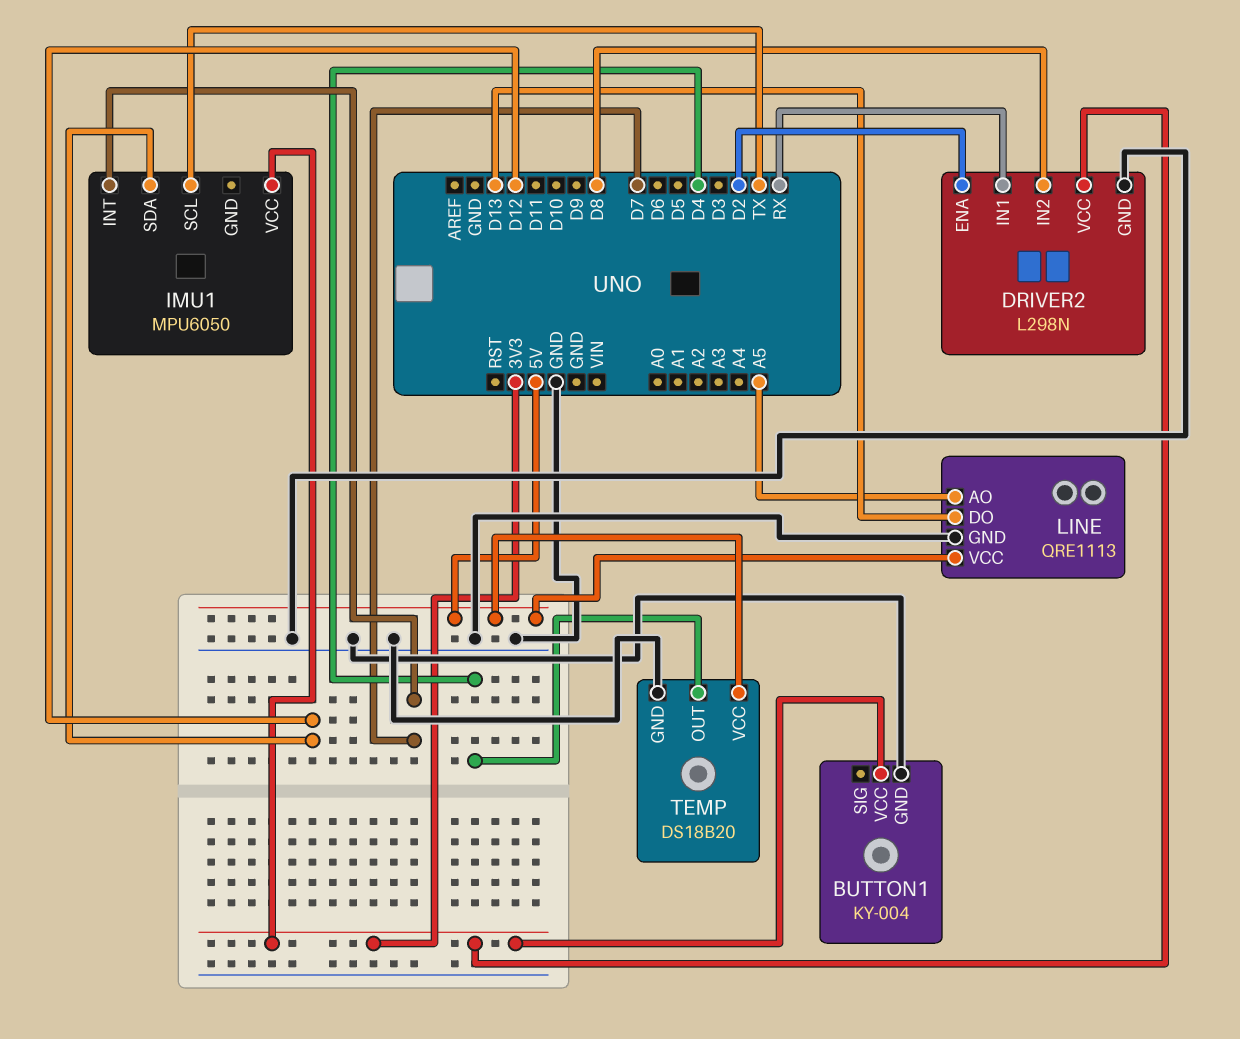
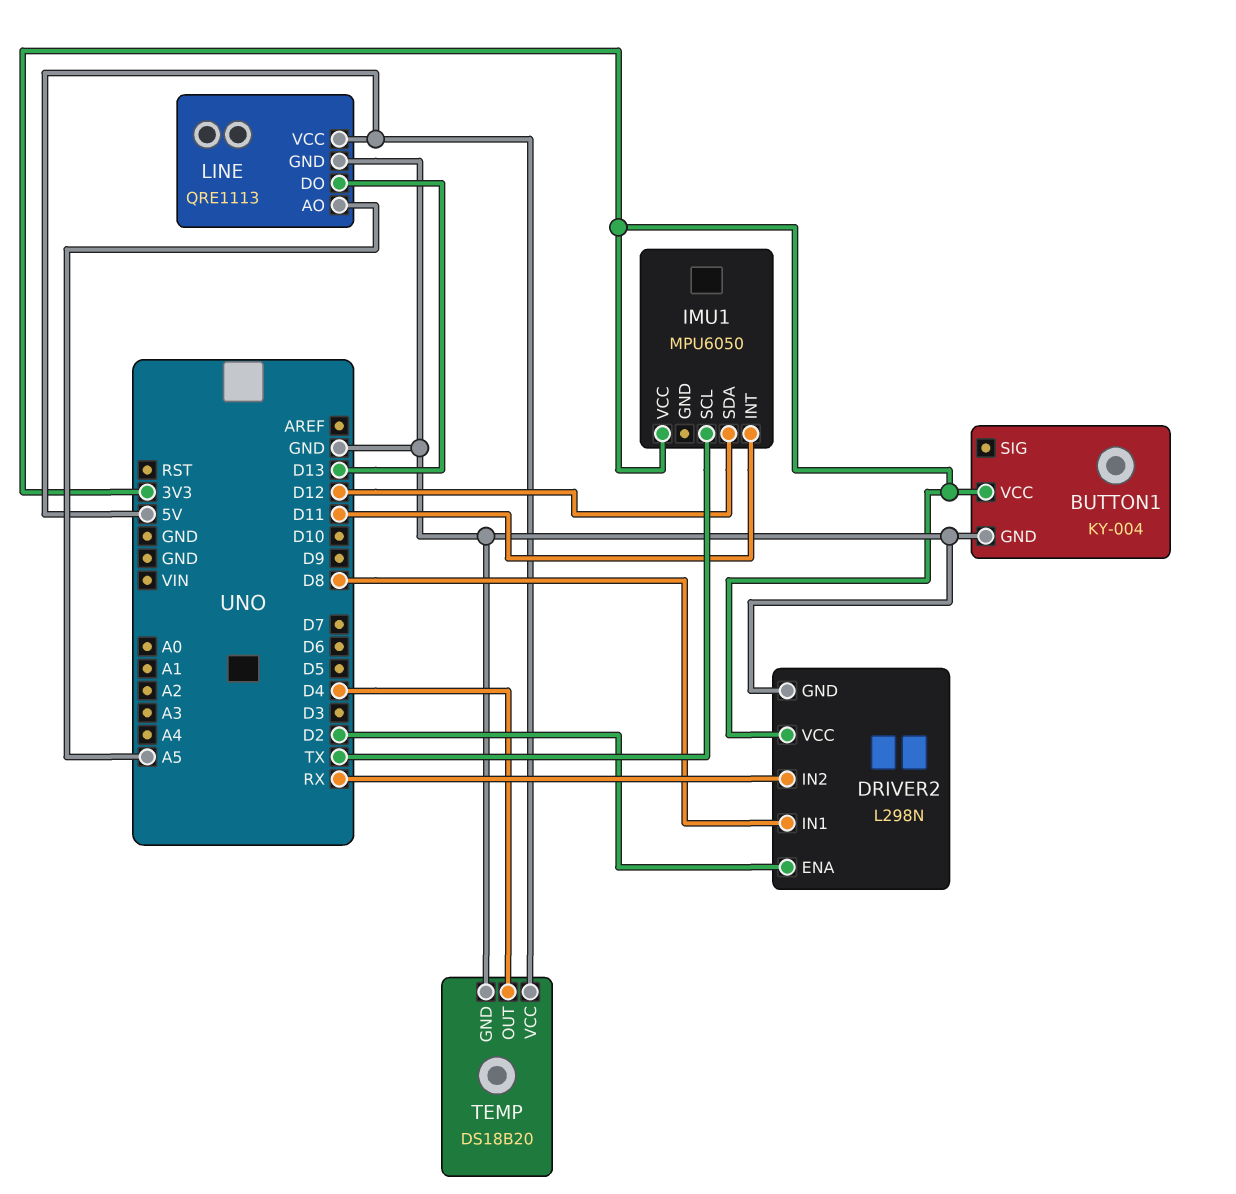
DRIVER2 pin IN1: RX -> D8
DRIVER2 pin IN2: D8 -> RX
IMU1 pin INT: D7 -> D11

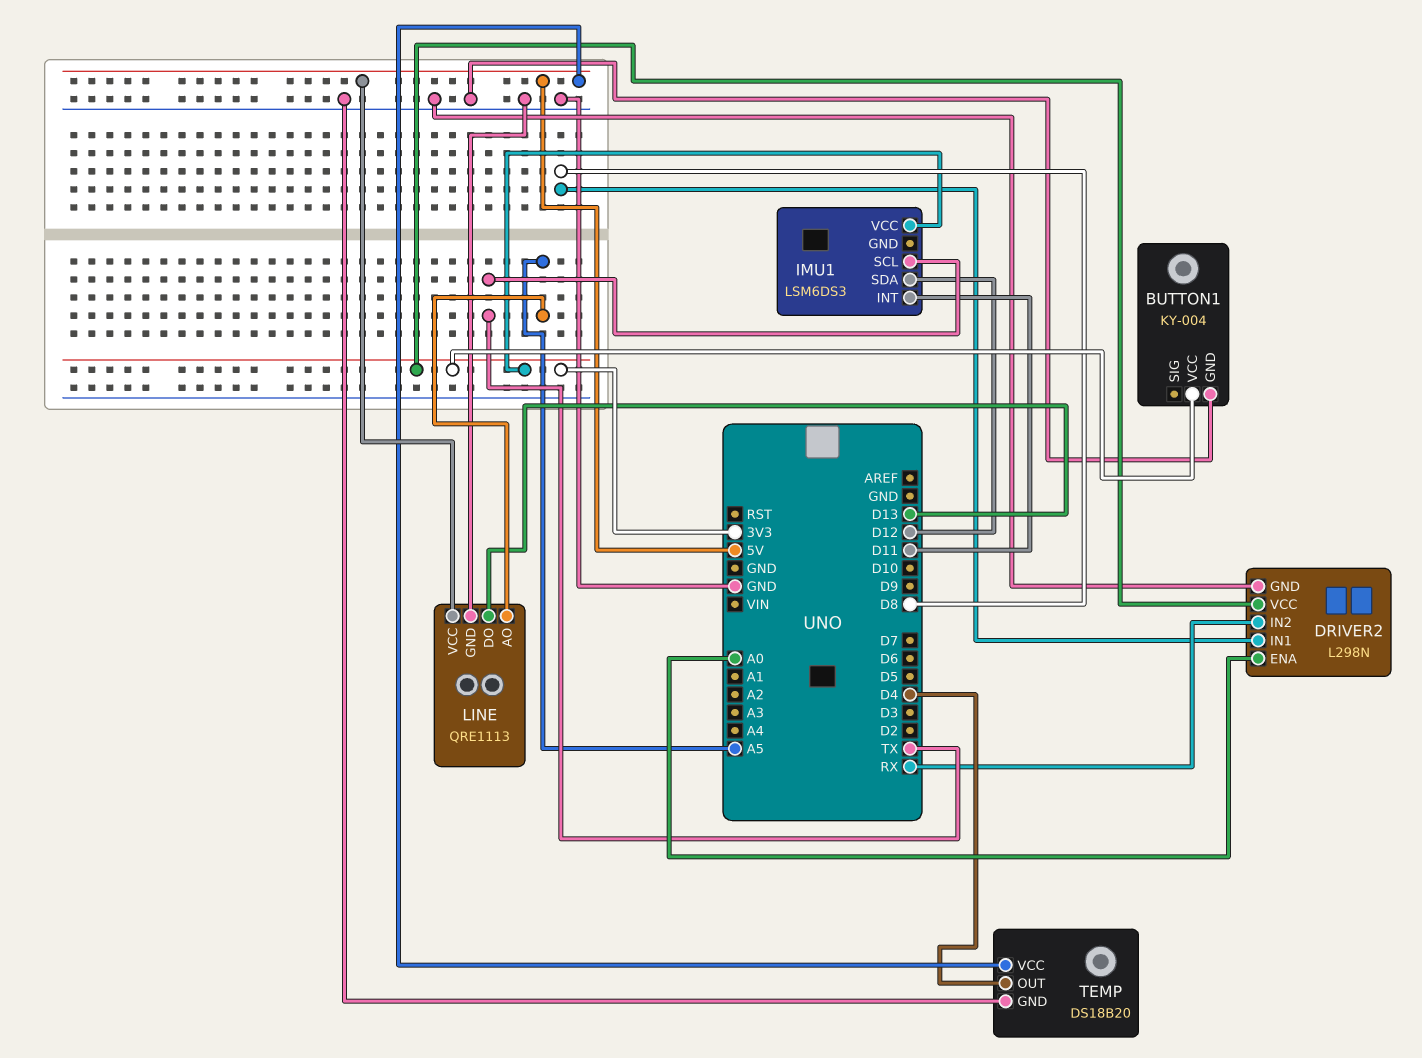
DRIVER2 pin ENA: D2 -> A0
IMU1: MPU6050 -> LSM6DS3

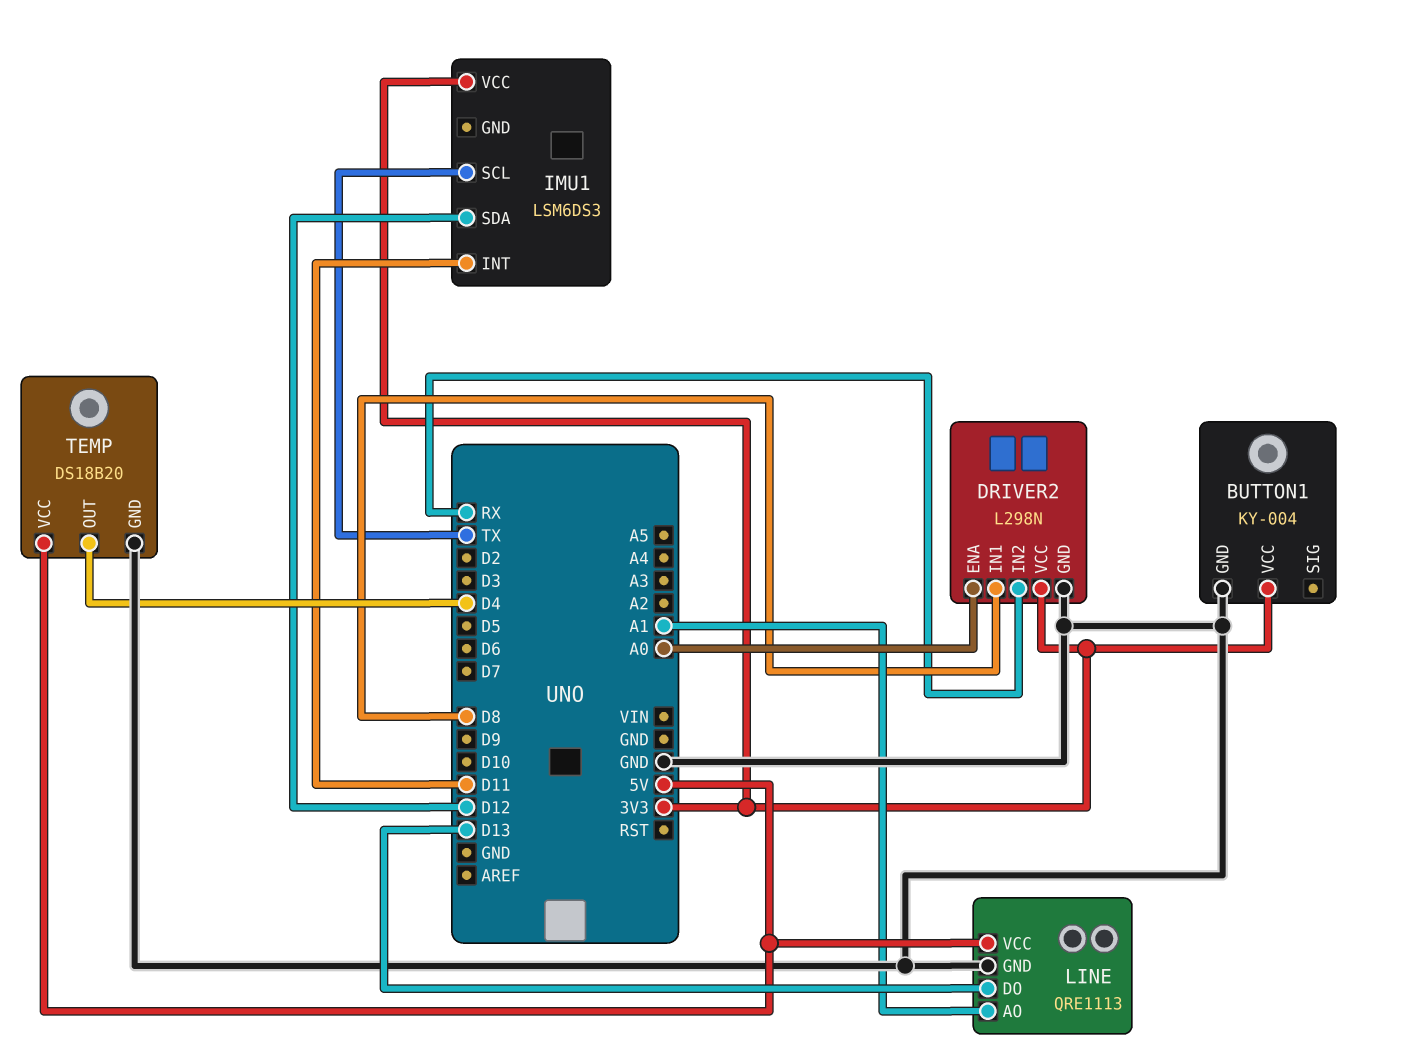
LINE pin AO: A5 -> A1

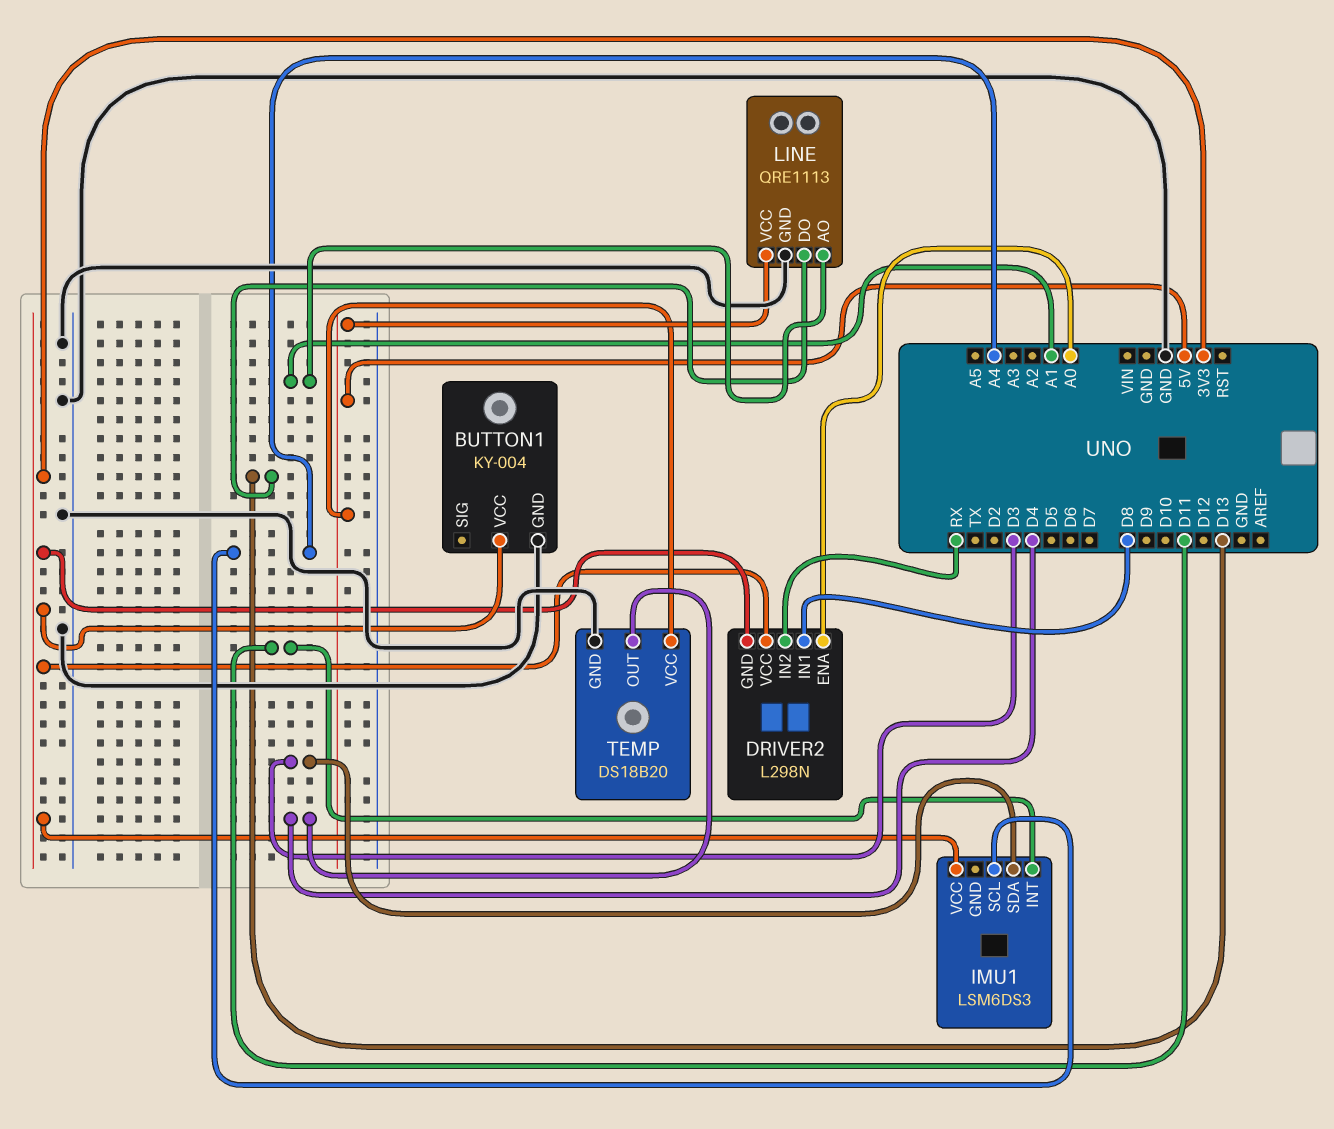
DRIVER2 pin GND: GND -> 3V3
IMU1 pin SCL: TX -> A4
IMU1 pin SDA: D12 -> D3

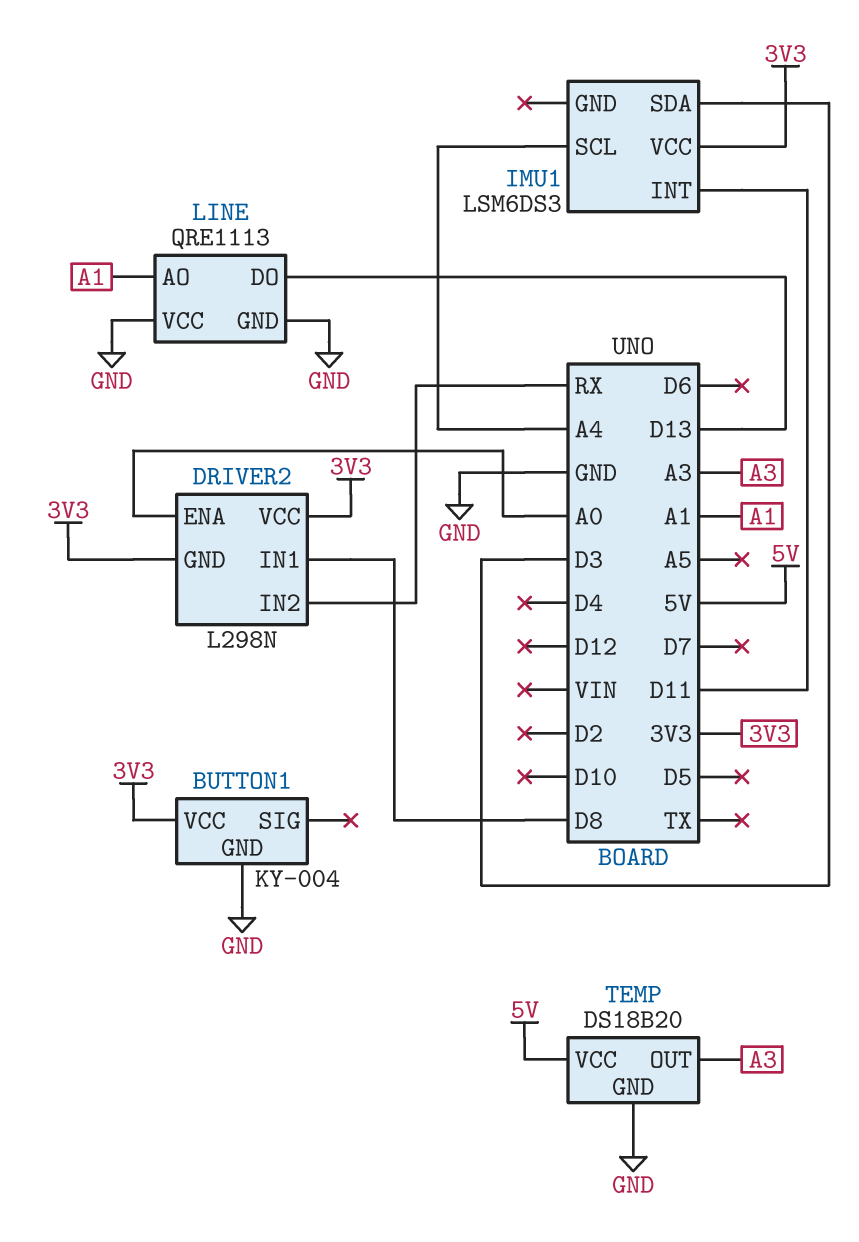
LINE pin VCC: 5V -> GND
TEMP pin OUT: D4 -> A3

